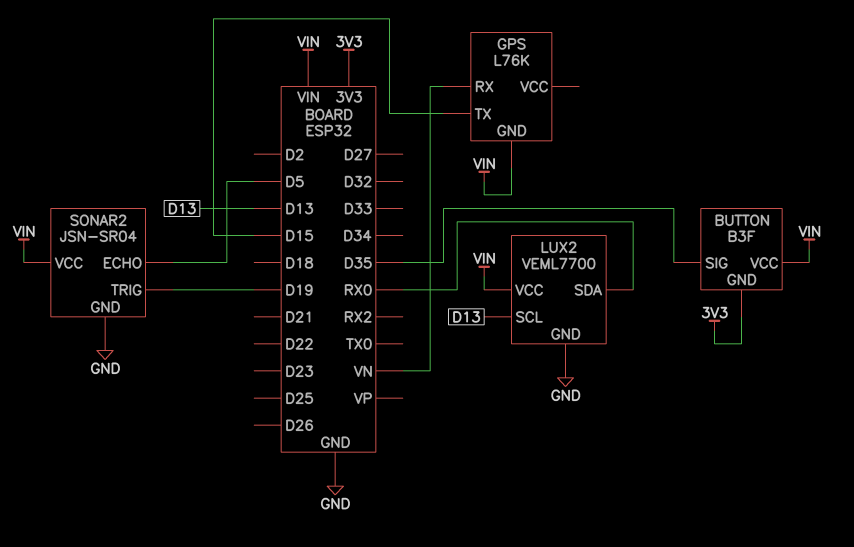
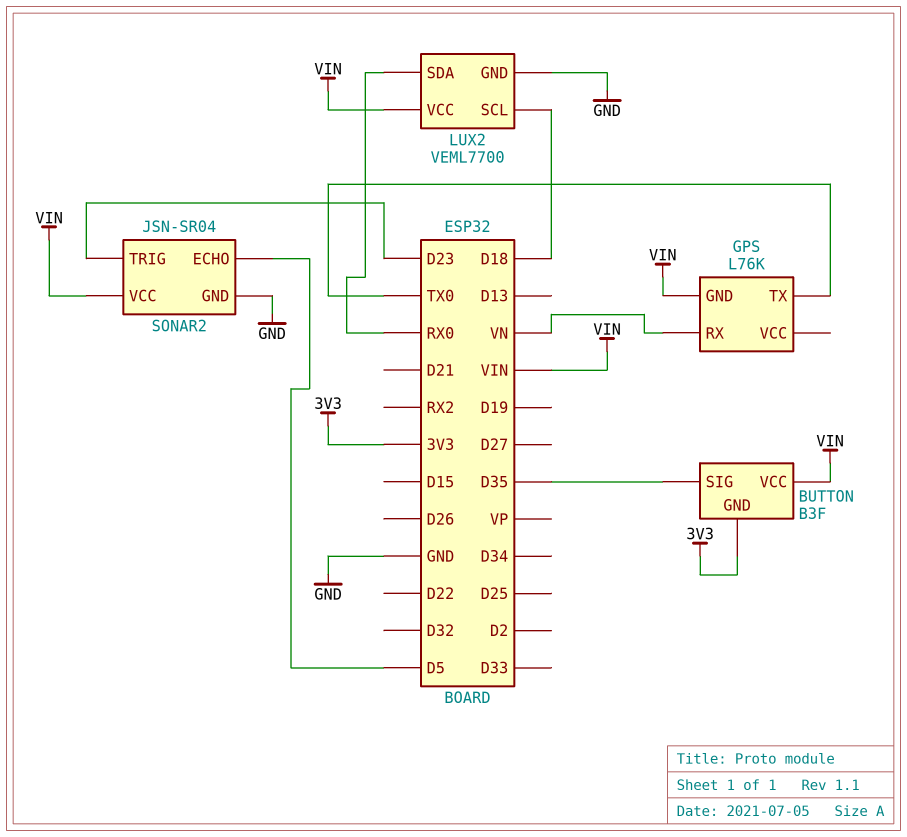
GPS pin TX: D15 -> TX0
LUX2 pin SCL: D13 -> D18
SONAR2 pin TRIG: D19 -> D23

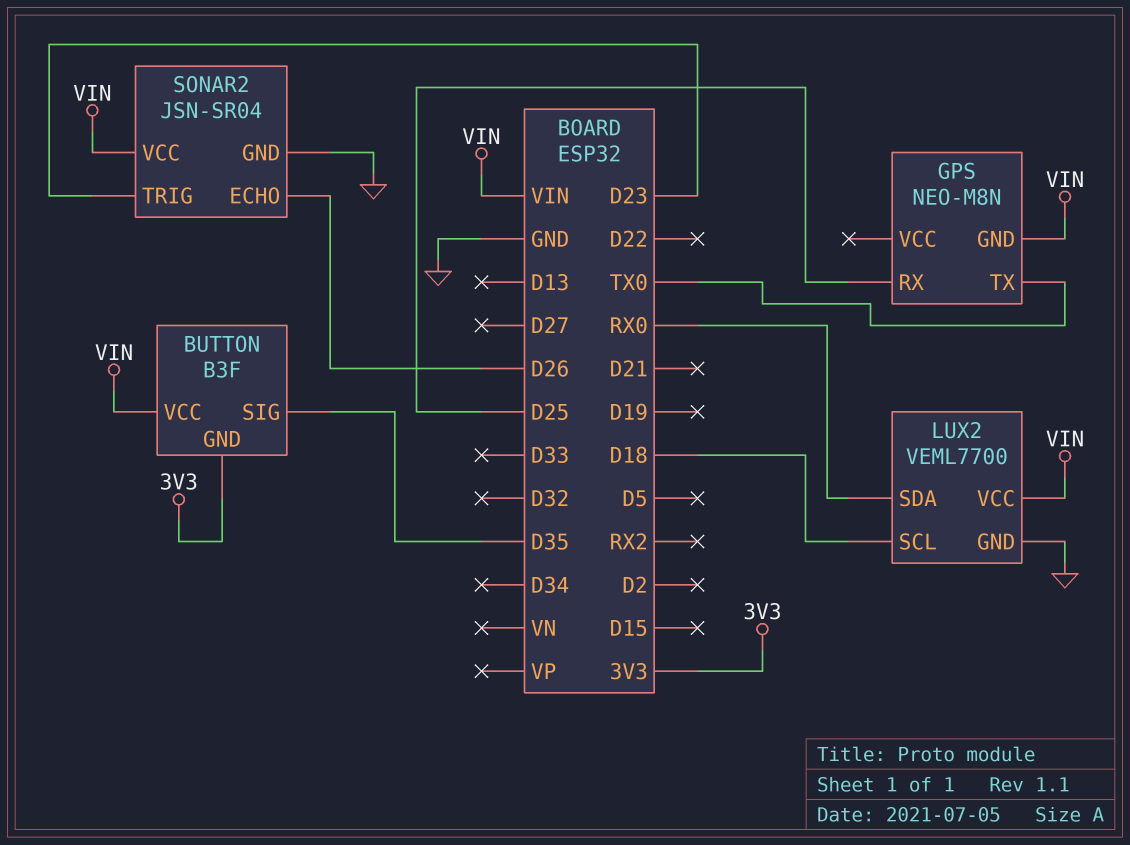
GPS: L76K -> NEO-M8N
GPS pin RX: VN -> D25
SONAR2 pin ECHO: D5 -> D26

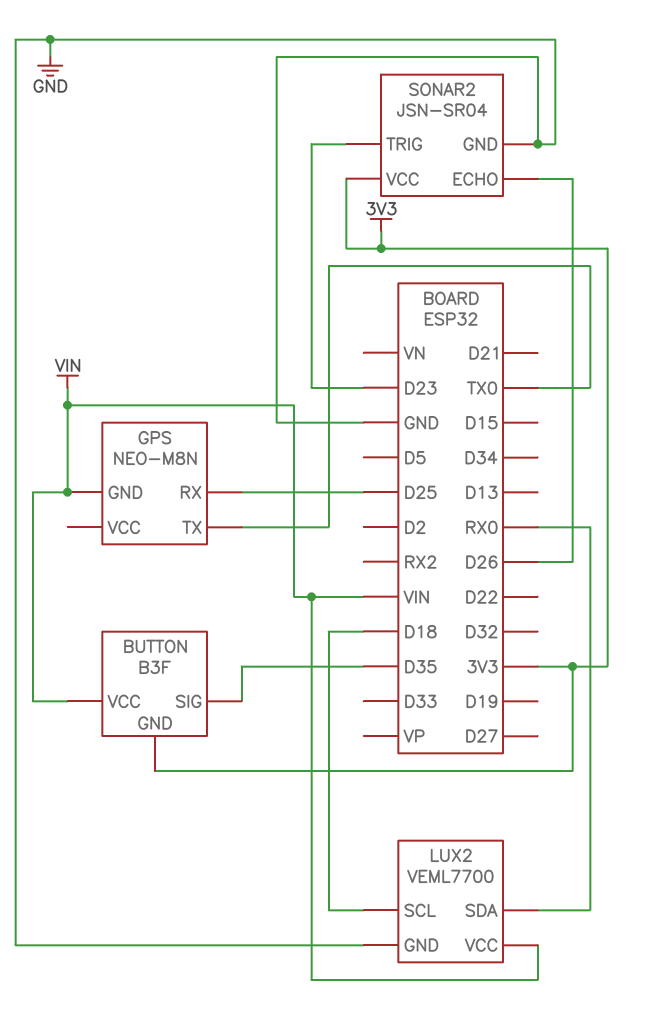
SONAR2 pin VCC: VIN -> 3V3

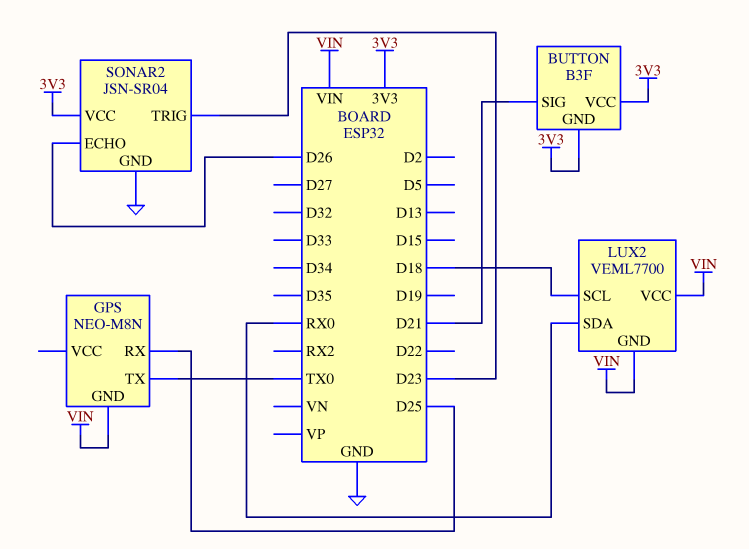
BUTTON pin SIG: D35 -> D21
BUTTON pin VCC: VIN -> 3V3
LUX2 pin GND: GND -> VIN

